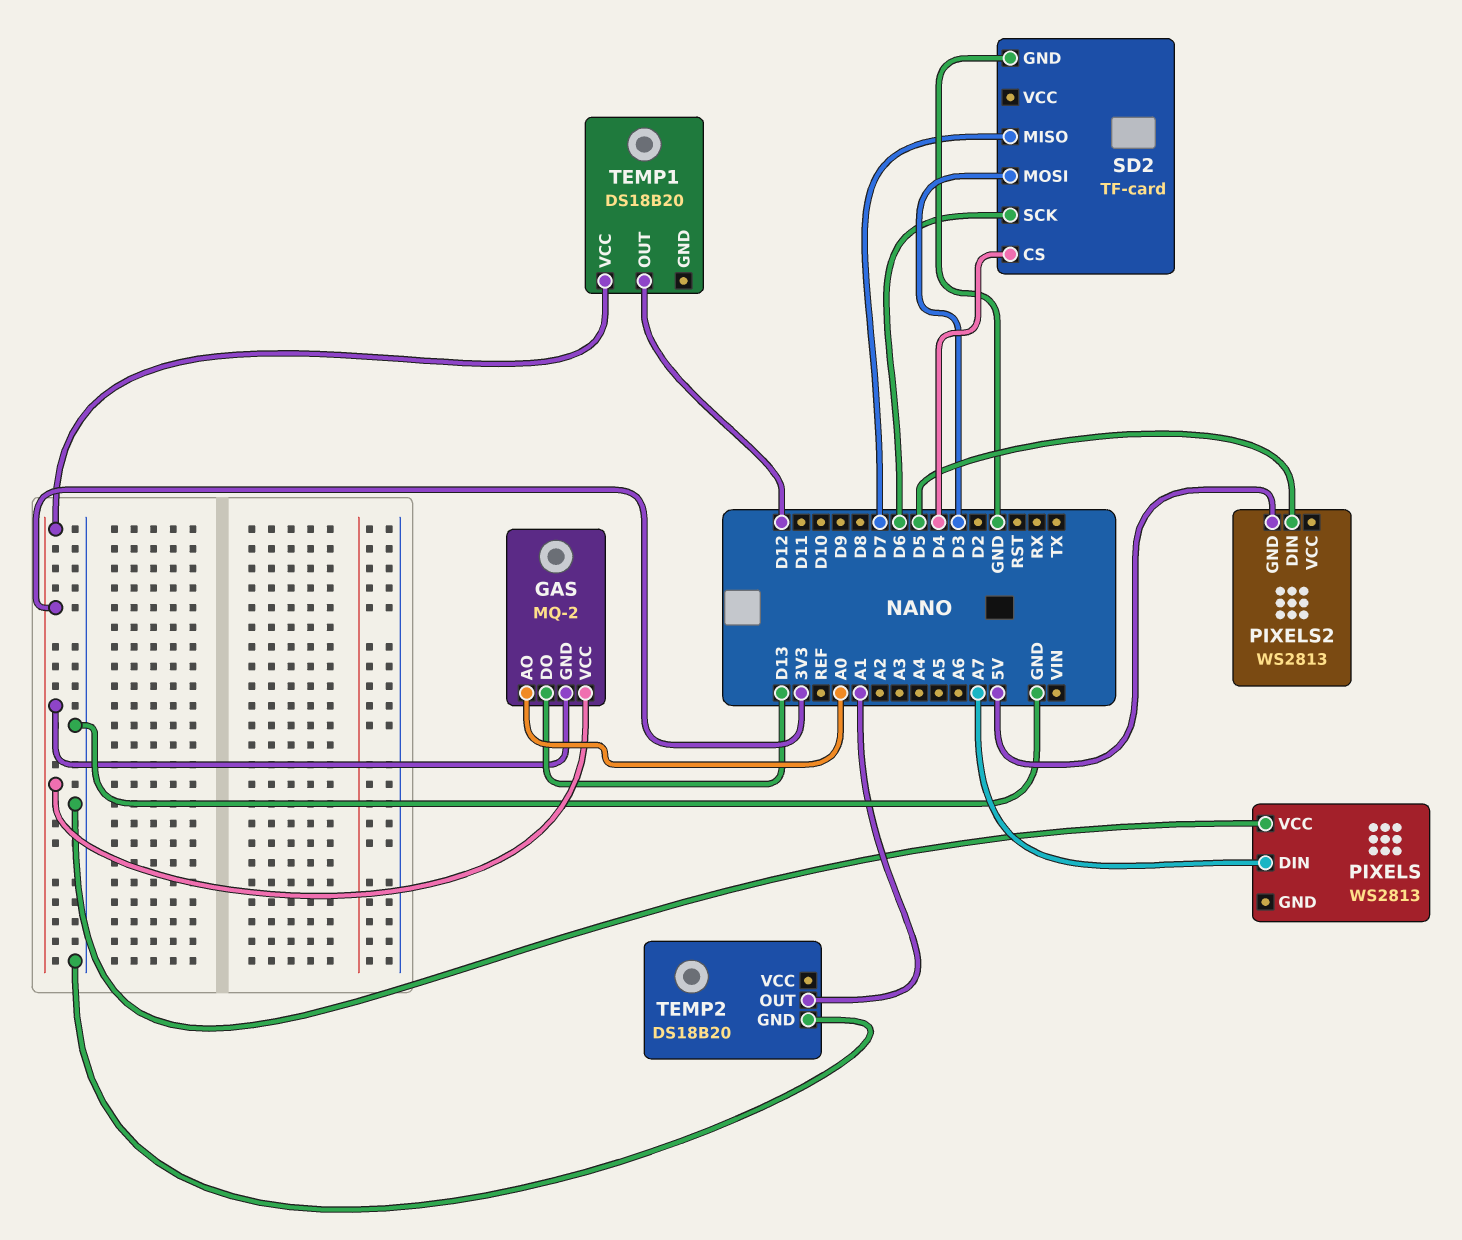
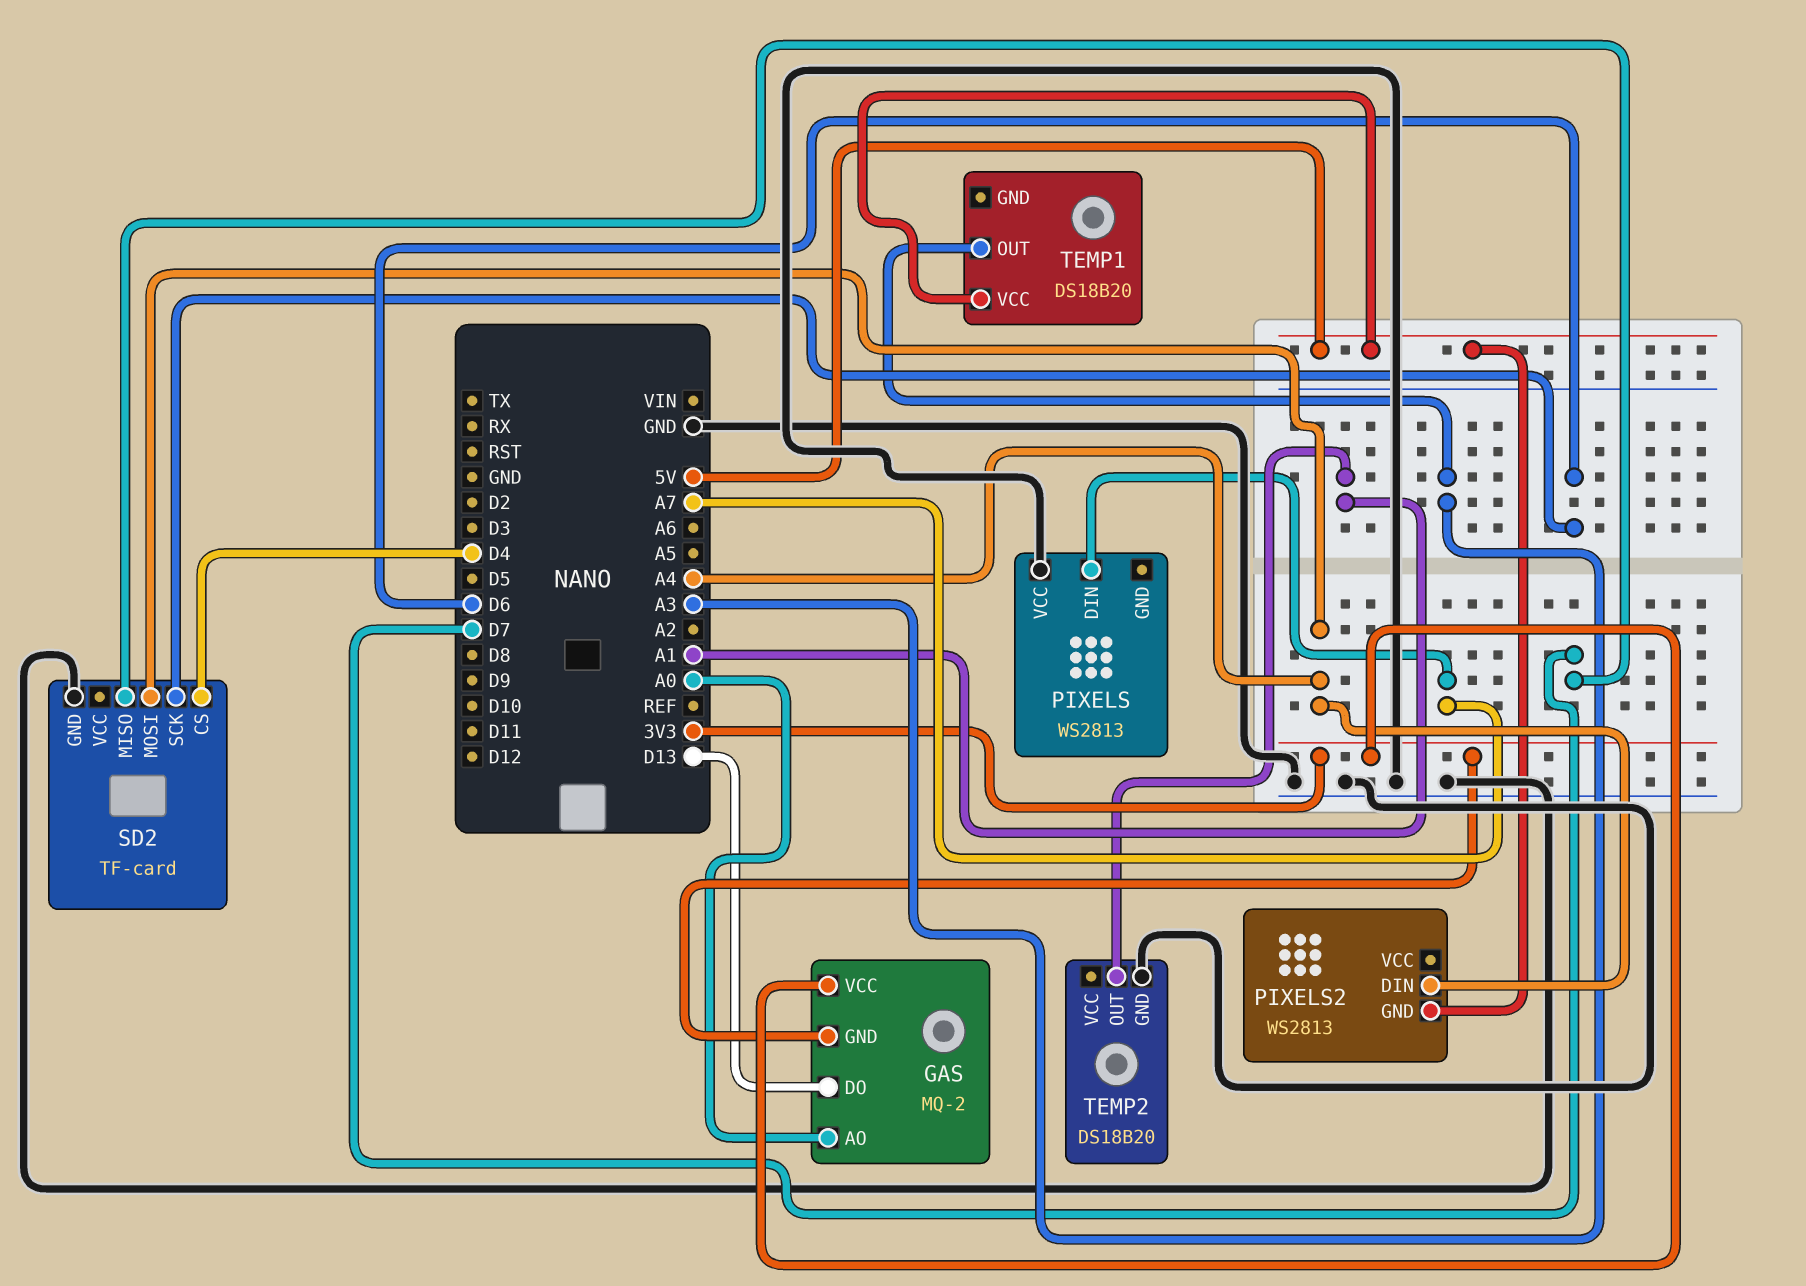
PIXELS2 pin DIN: D5 -> A4
SD2 pin MOSI: D3 -> A4
TEMP1 pin OUT: D12 -> A3
TEMP1 pin VCC: 3V3 -> 5V

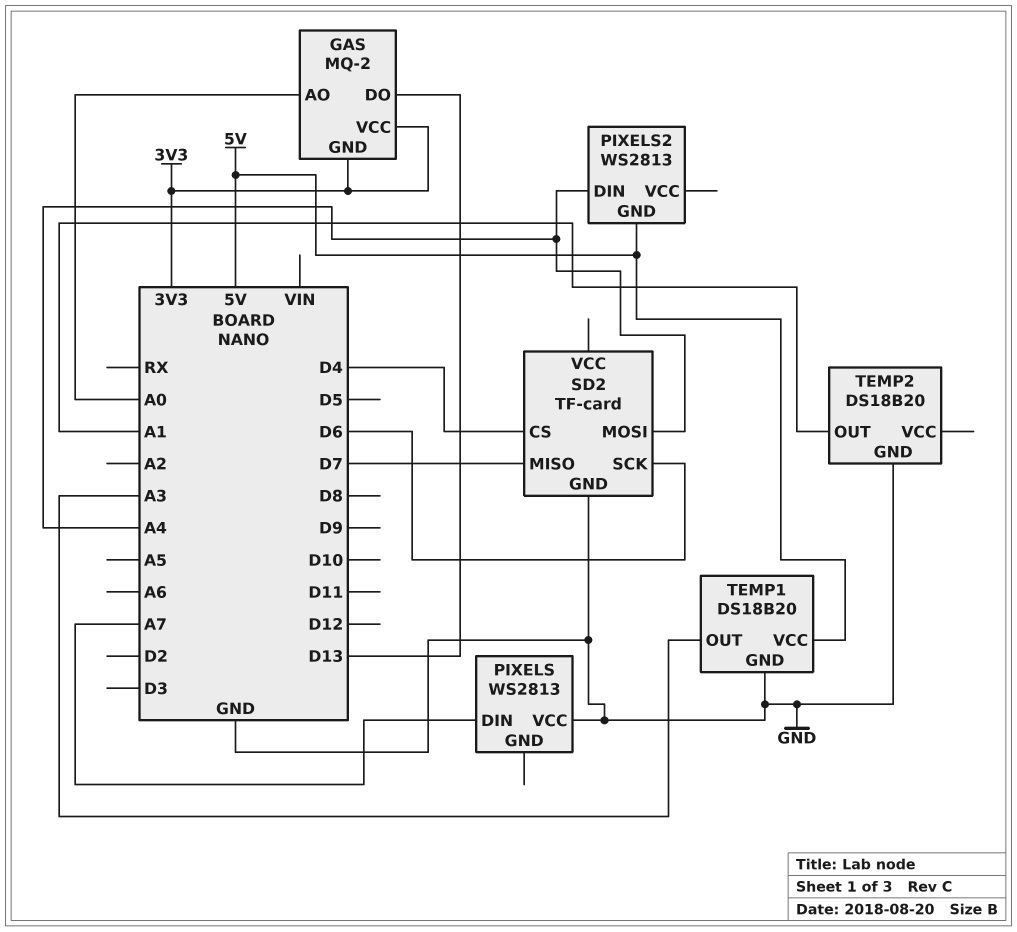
TEMP1 pin GND: none -> GND

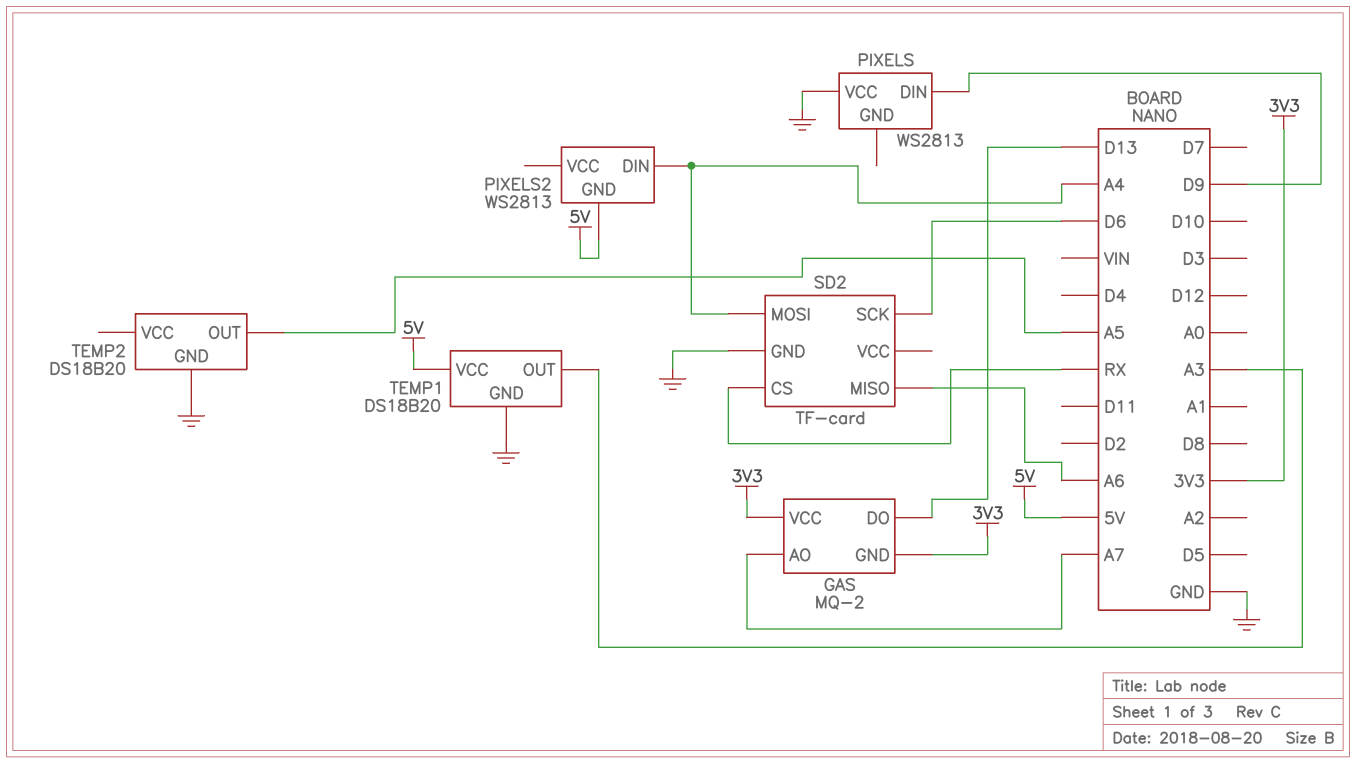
GAS pin AO: A0 -> A7
PIXELS pin DIN: A7 -> D9
SD2 pin CS: D4 -> RX
SD2 pin MISO: D7 -> A6
TEMP2 pin OUT: A1 -> A5

